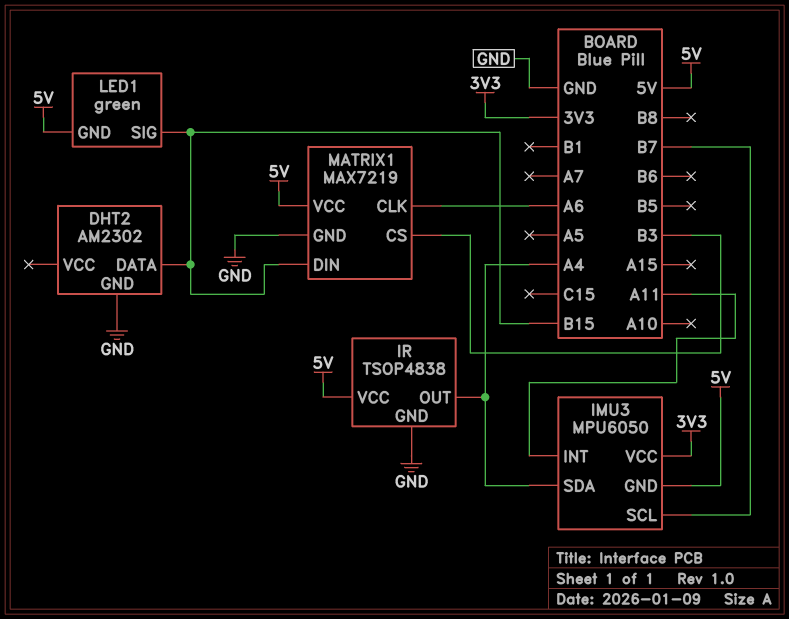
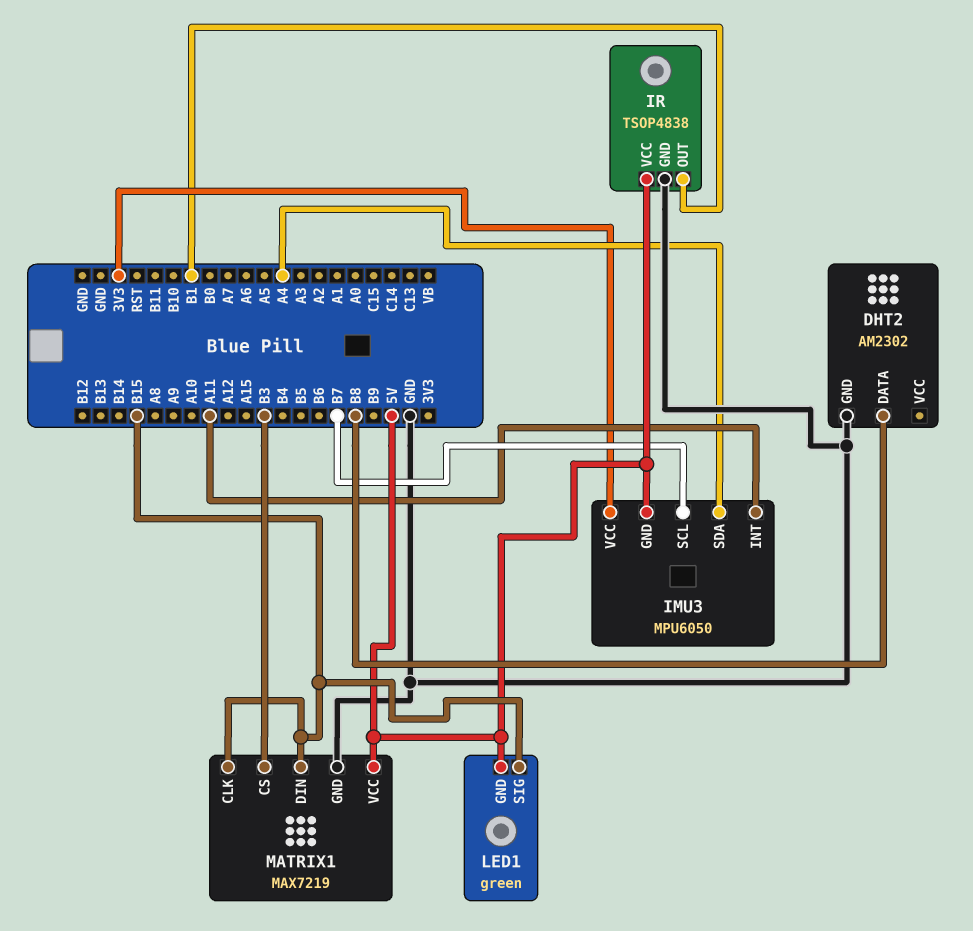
DHT2 pin DATA: B15 -> B8
IR pin OUT: A4 -> B1
MATRIX1 pin CLK: A6 -> B15

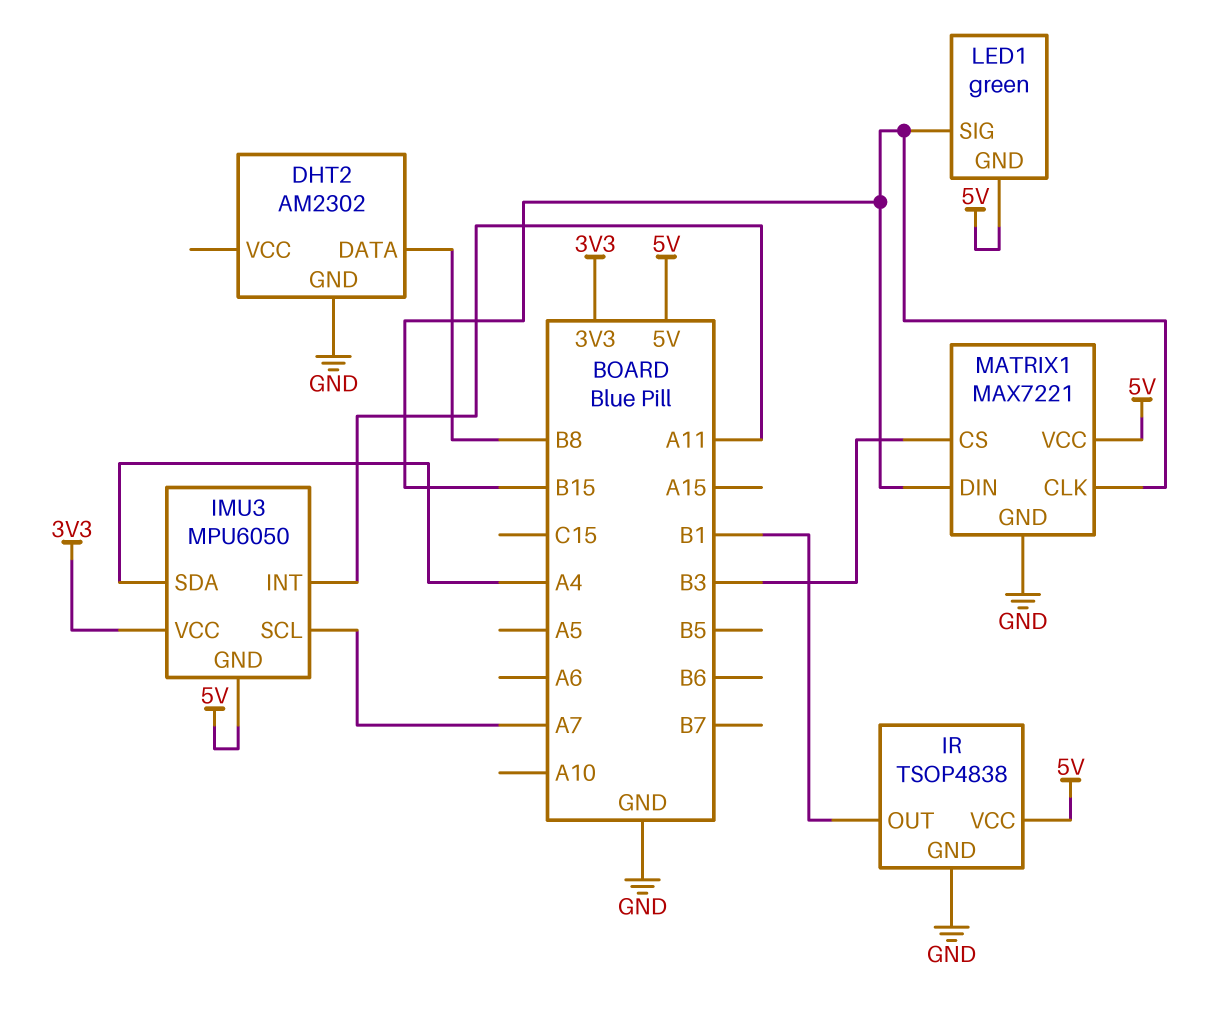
IMU3 pin SCL: B7 -> A7
MATRIX1: MAX7219 -> MAX7221

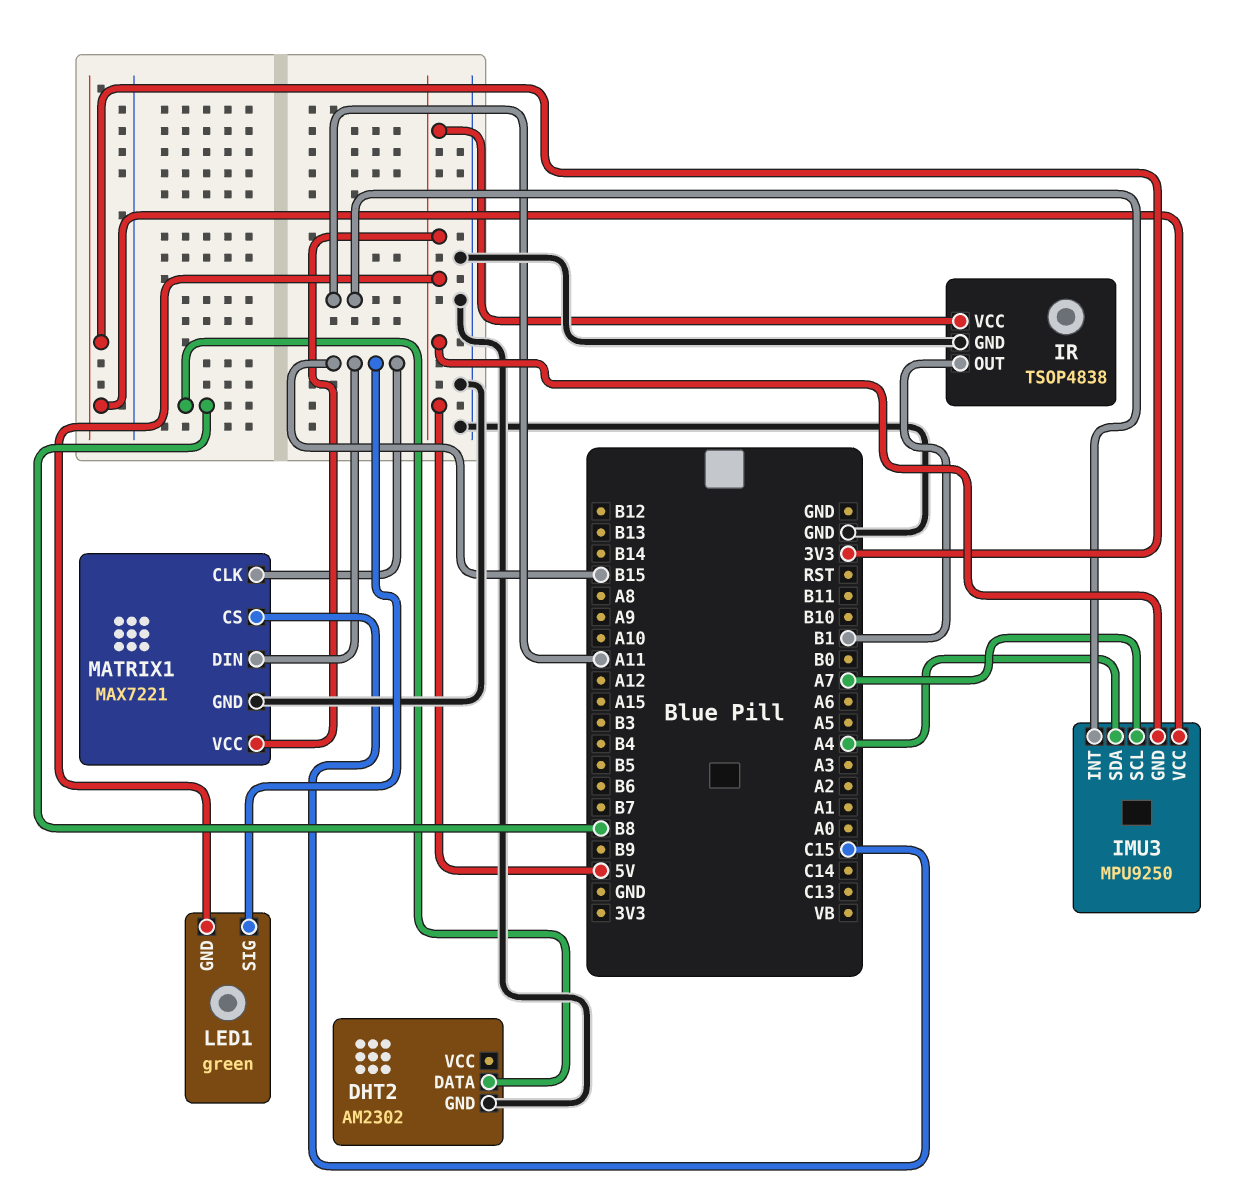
IMU3: MPU6050 -> MPU9250
MATRIX1 pin CS: B3 -> C15

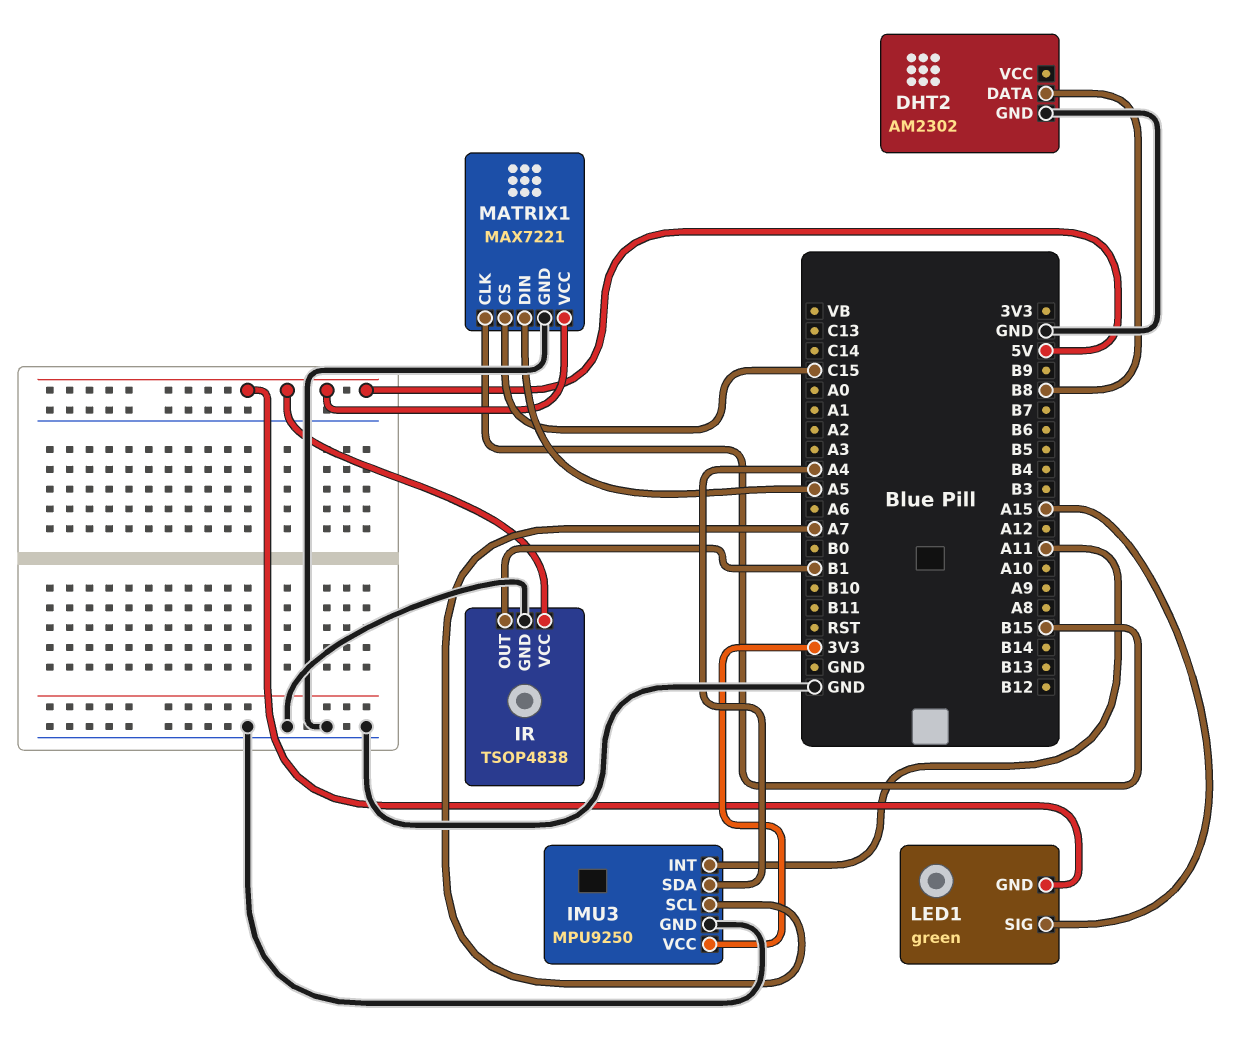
IMU3 pin GND: 5V -> GND
LED1 pin SIG: B15 -> A15
MATRIX1 pin DIN: B15 -> A5

